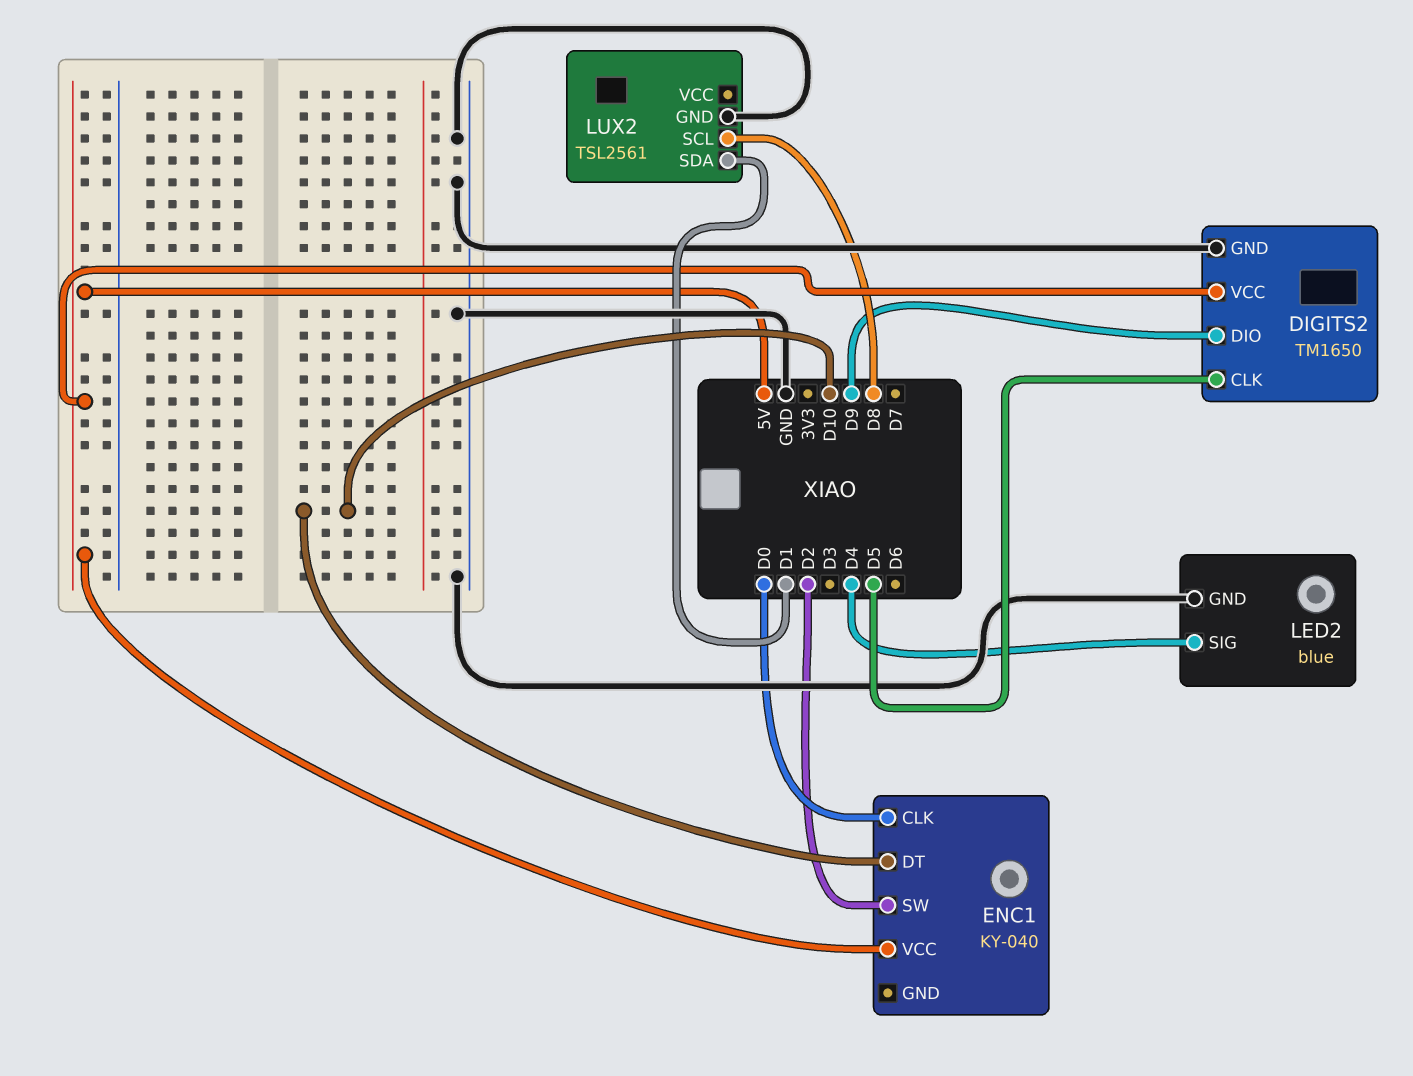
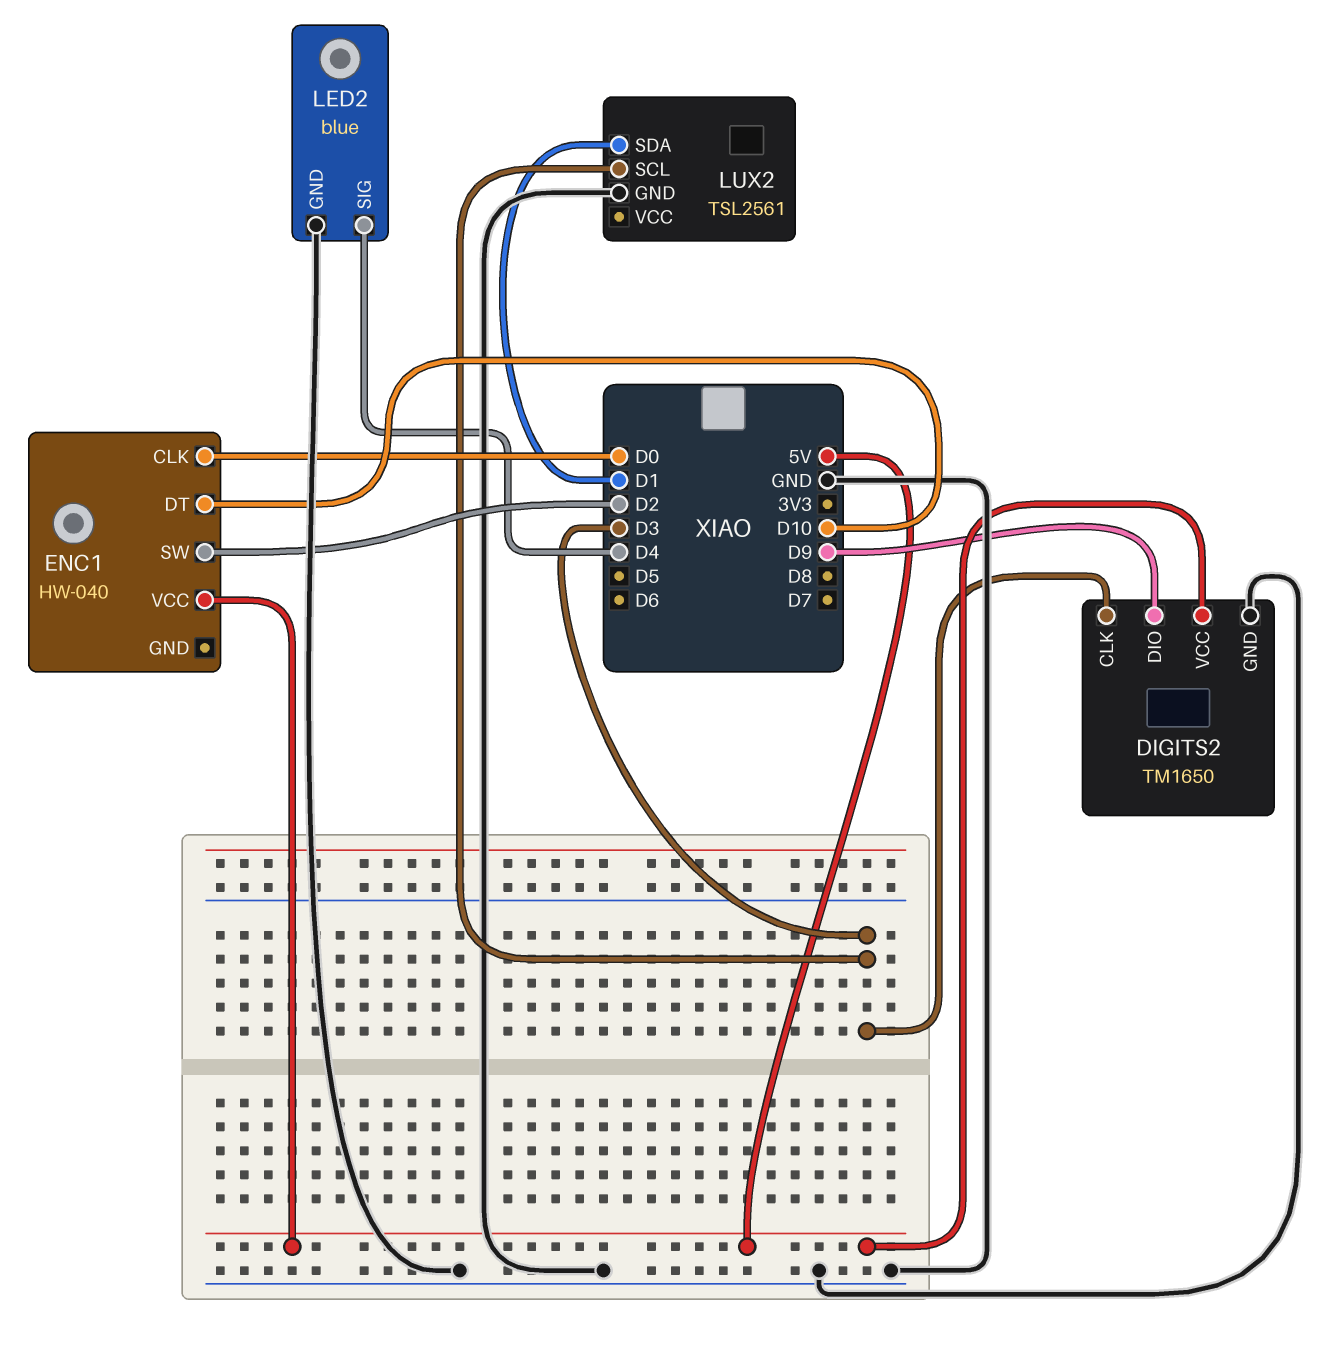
DIGITS2 pin CLK: D5 -> D3
ENC1: KY-040 -> HW-040
LUX2 pin SCL: D8 -> D3

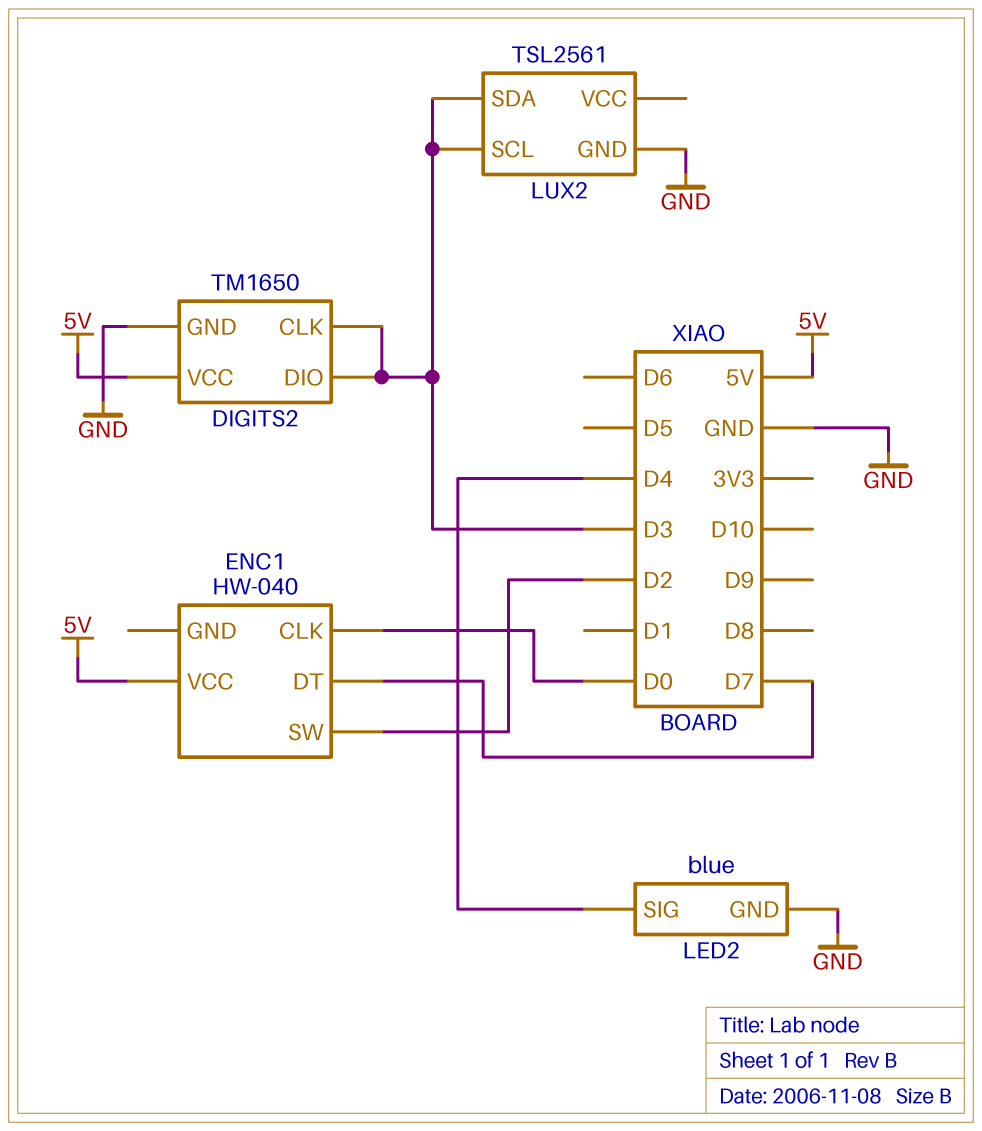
DIGITS2 pin DIO: D9 -> D3
ENC1 pin DT: D10 -> D7
LUX2 pin SDA: D1 -> D3

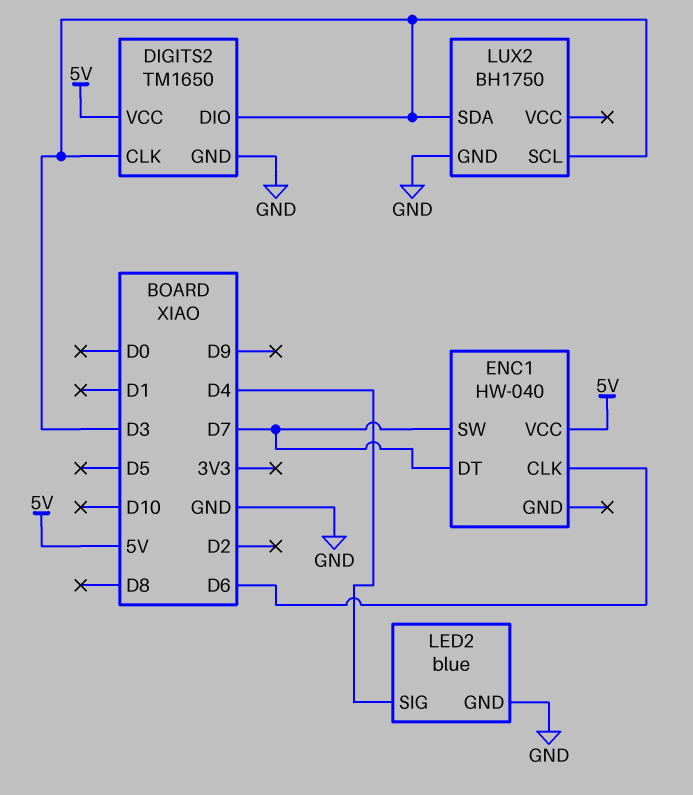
ENC1 pin CLK: D0 -> D6
ENC1 pin SW: D2 -> D7
LUX2: TSL2561 -> BH1750

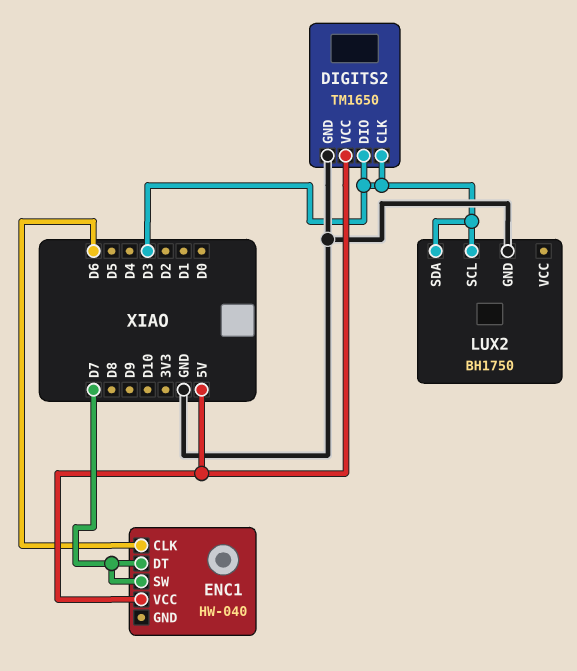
LED2: blue -> none
LED2 pin GND: GND -> none
LED2 pin SIG: D4 -> none

